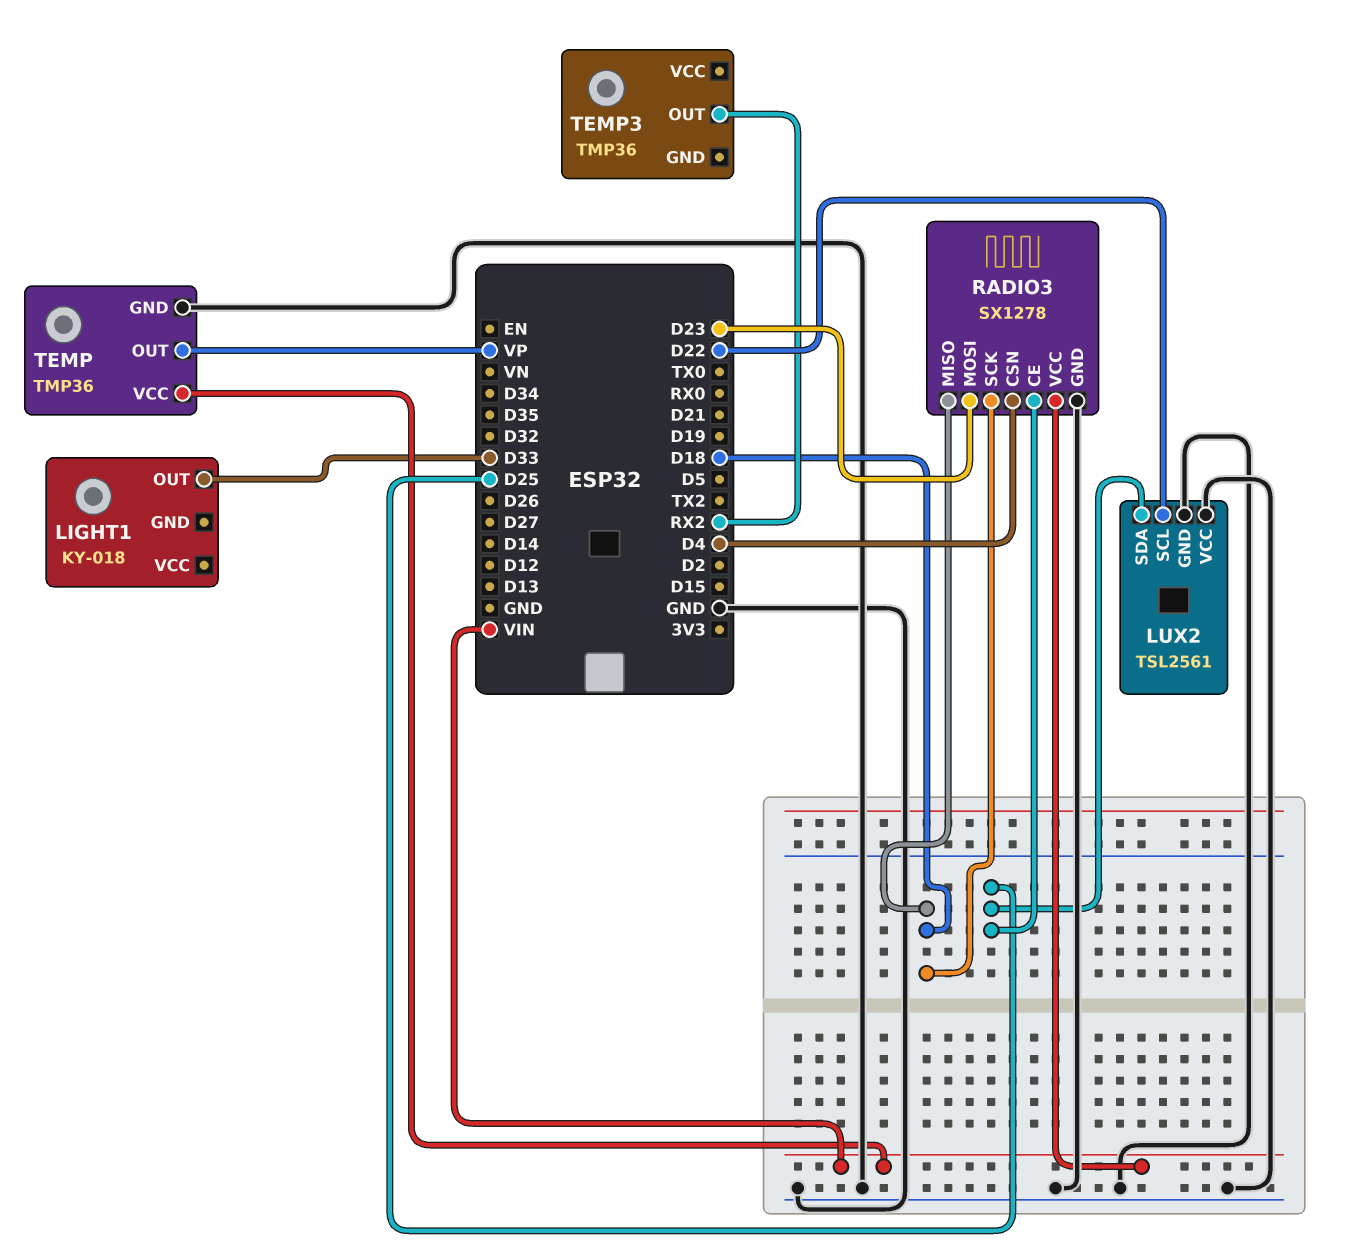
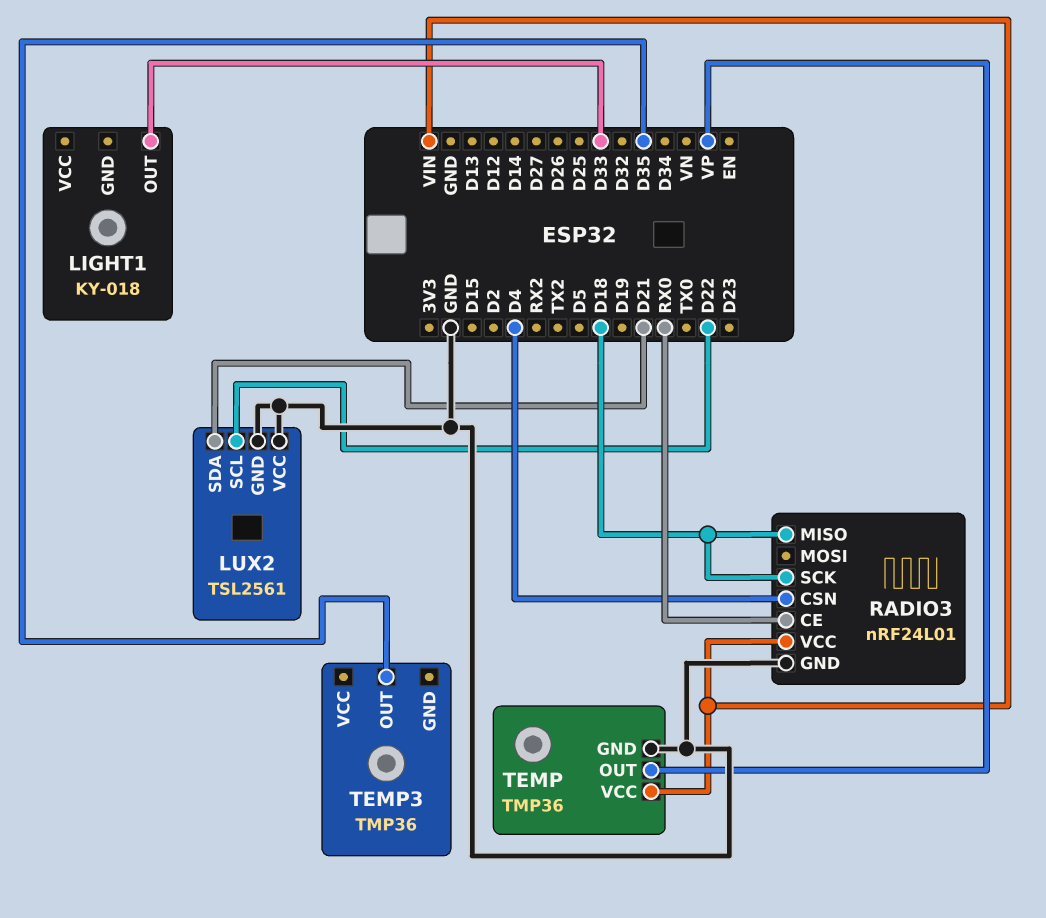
LUX2 pin SDA: D25 -> D21
RADIO3: SX1278 -> nRF24L01
RADIO3 pin CE: D25 -> RX0
RADIO3 pin MOSI: D23 -> none
TEMP3 pin OUT: RX2 -> D35

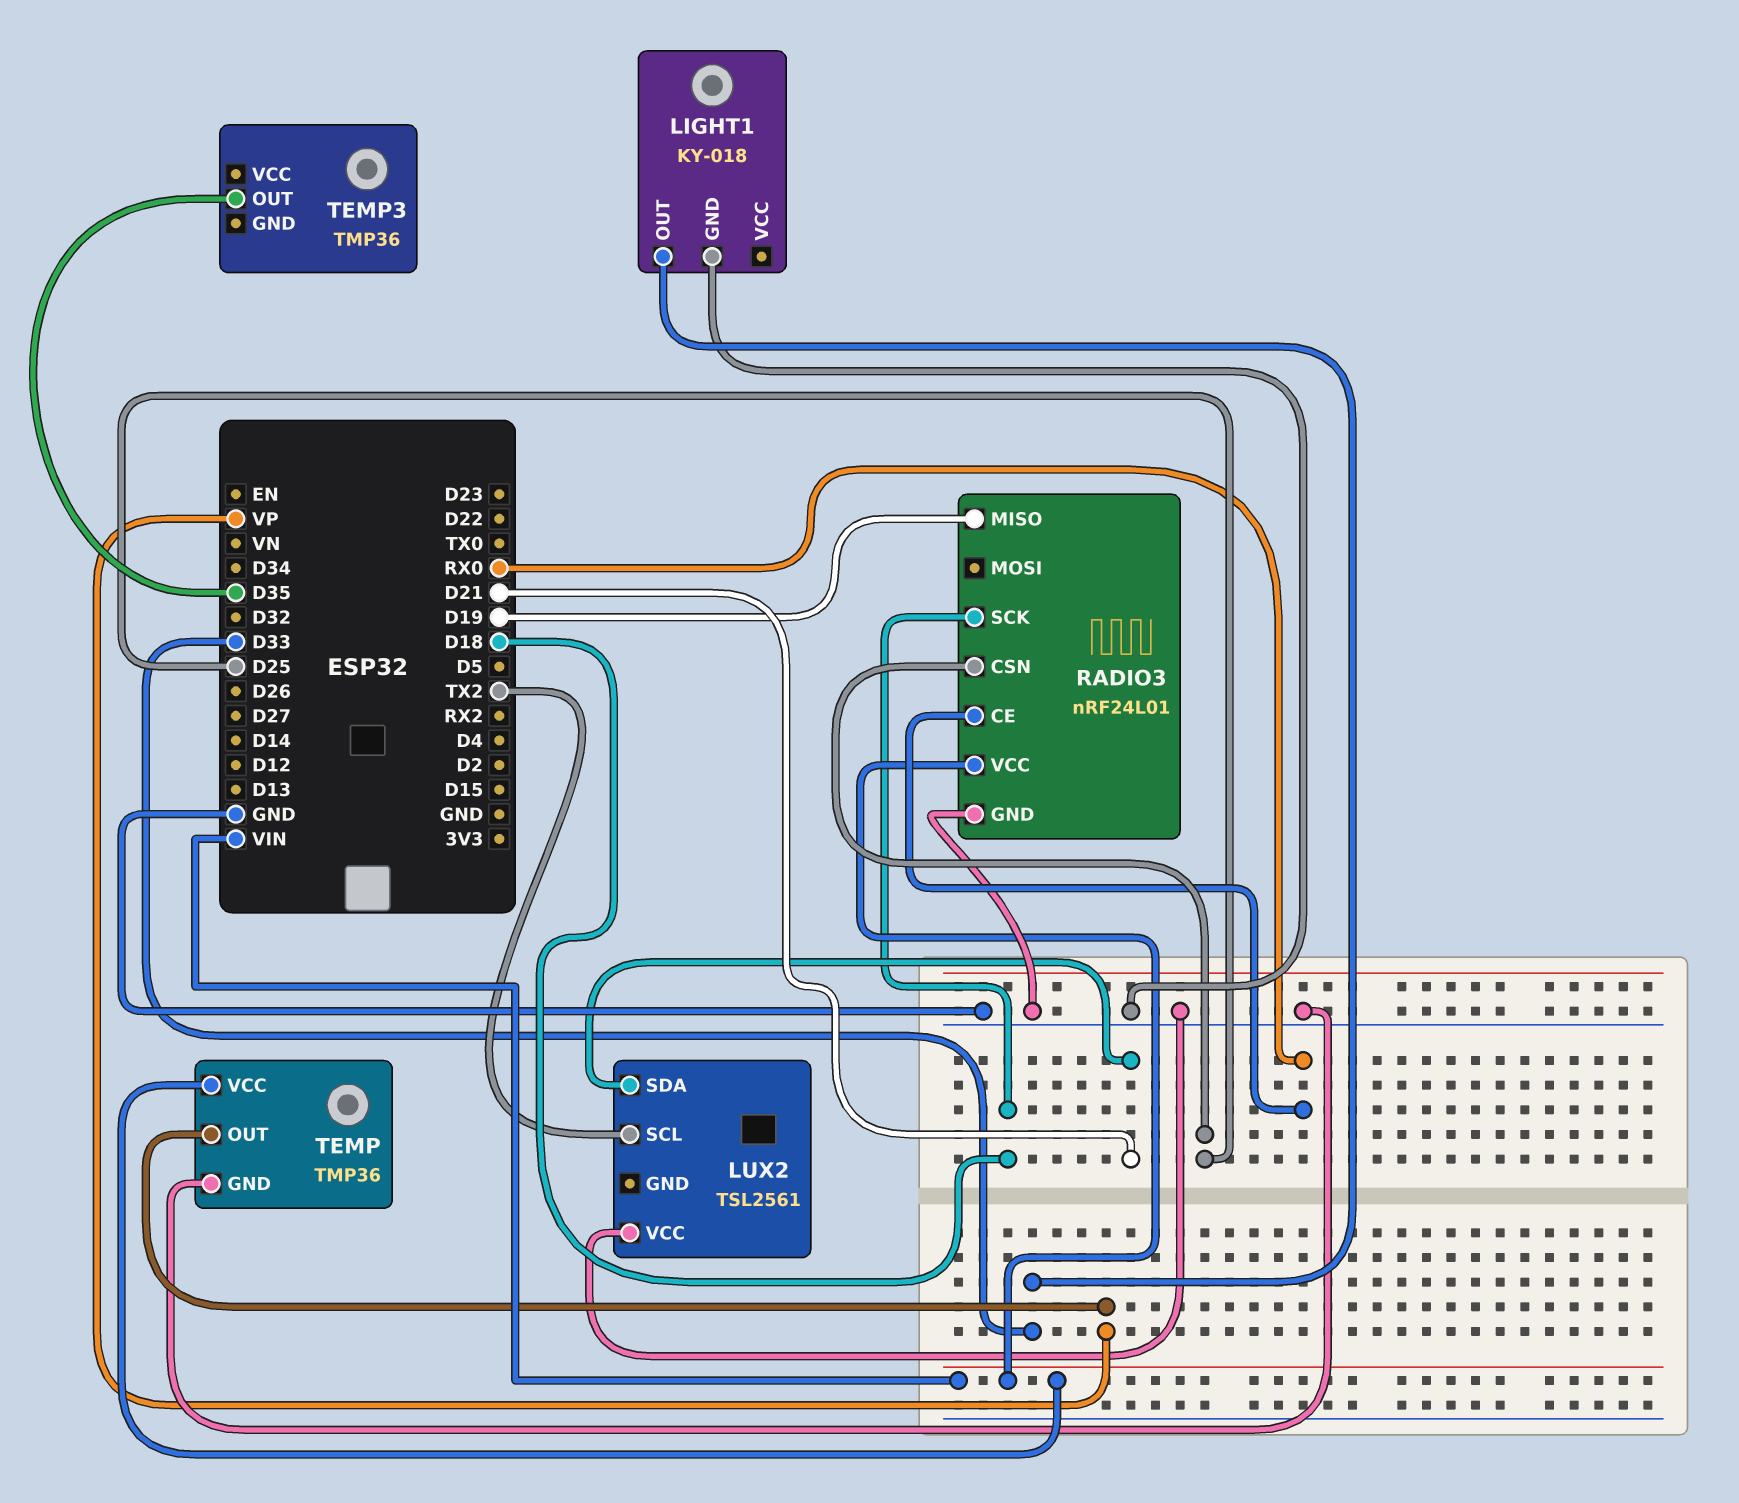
LIGHT1 pin GND: none -> GND
LUX2 pin GND: GND -> none
LUX2 pin SCL: D22 -> TX2
RADIO3 pin CSN: D4 -> D25
RADIO3 pin MISO: D18 -> D19

